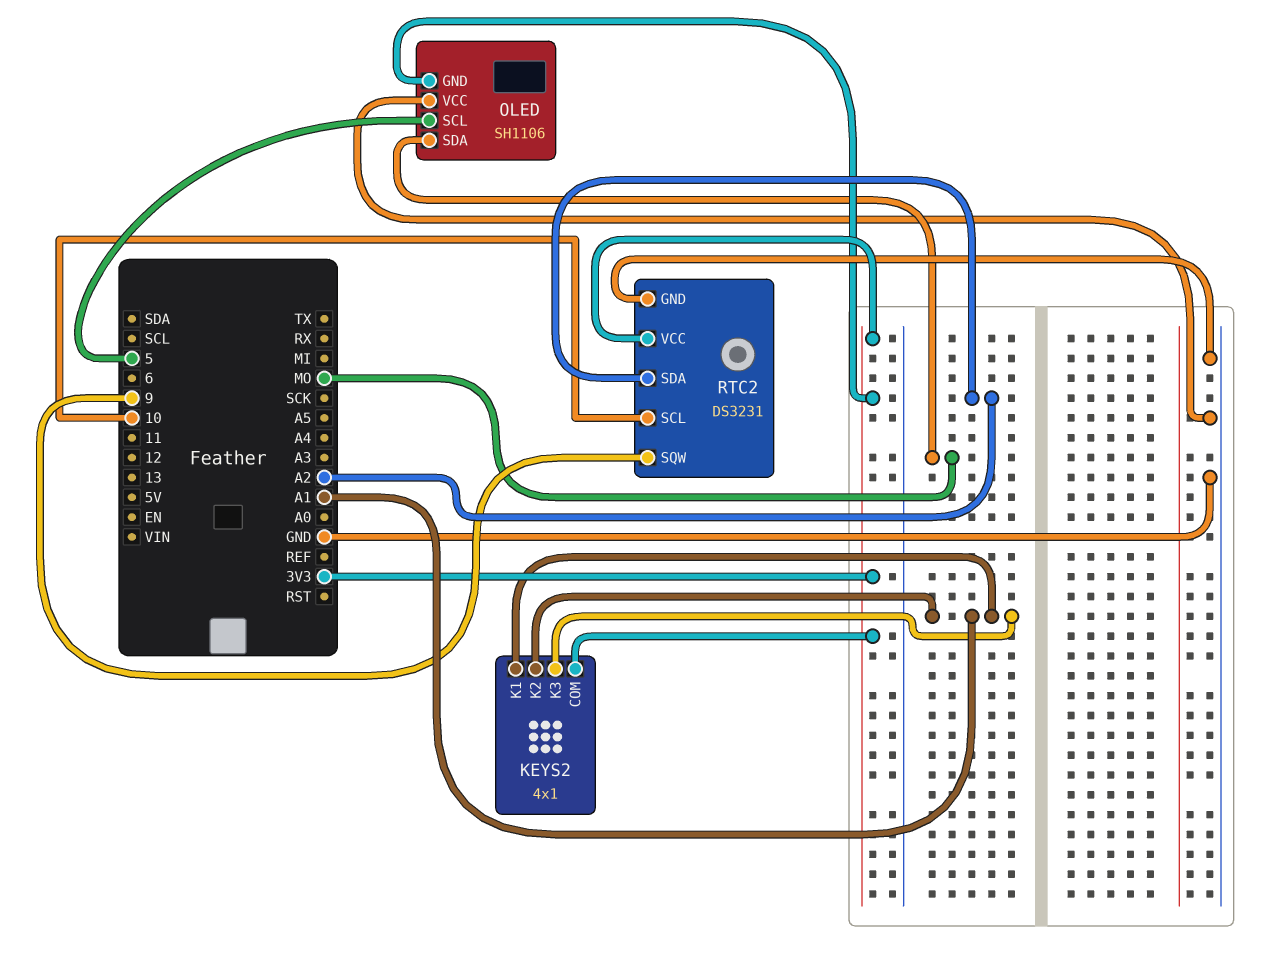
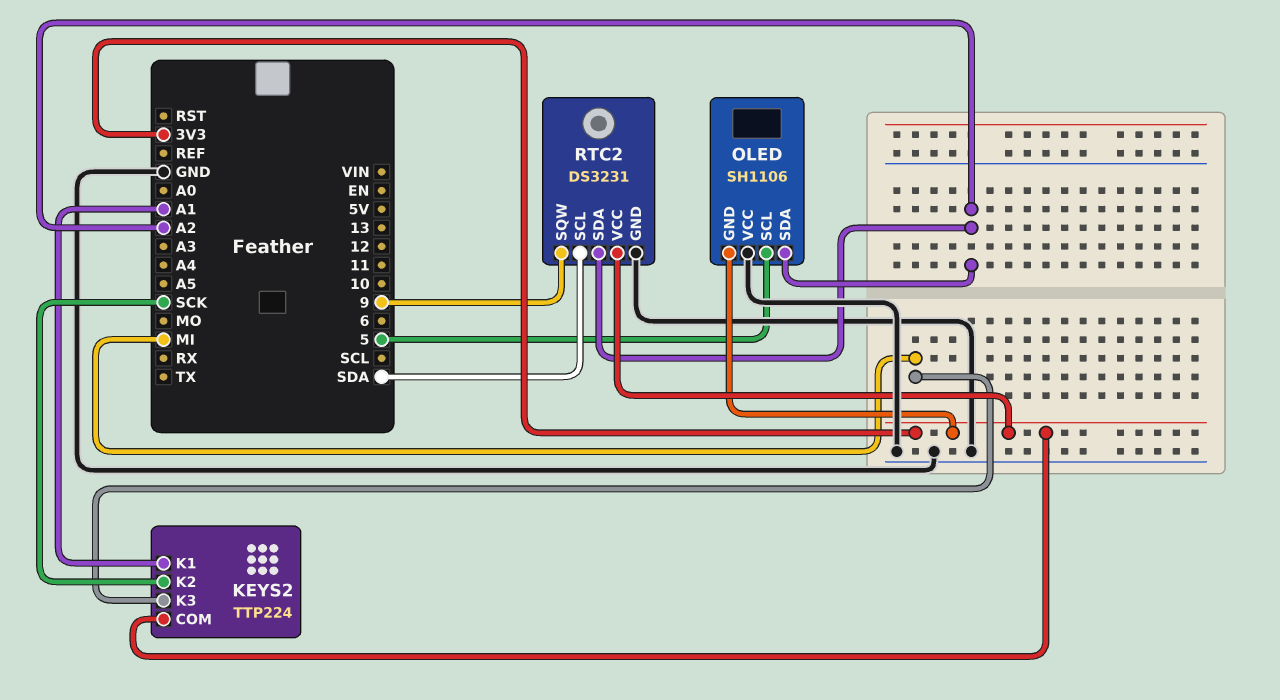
KEYS2: 4x1 -> TTP224
KEYS2 pin K2: A1 -> SCK
KEYS2 pin K3: A1 -> MI
OLED pin SDA: MO -> A2
RTC2 pin SCL: 10 -> SDA

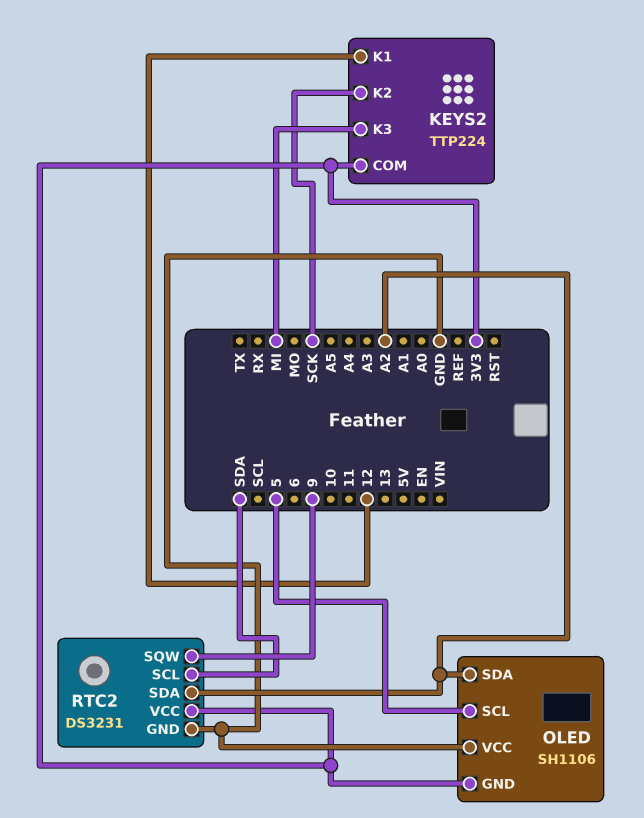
KEYS2 pin K1: A1 -> 12

